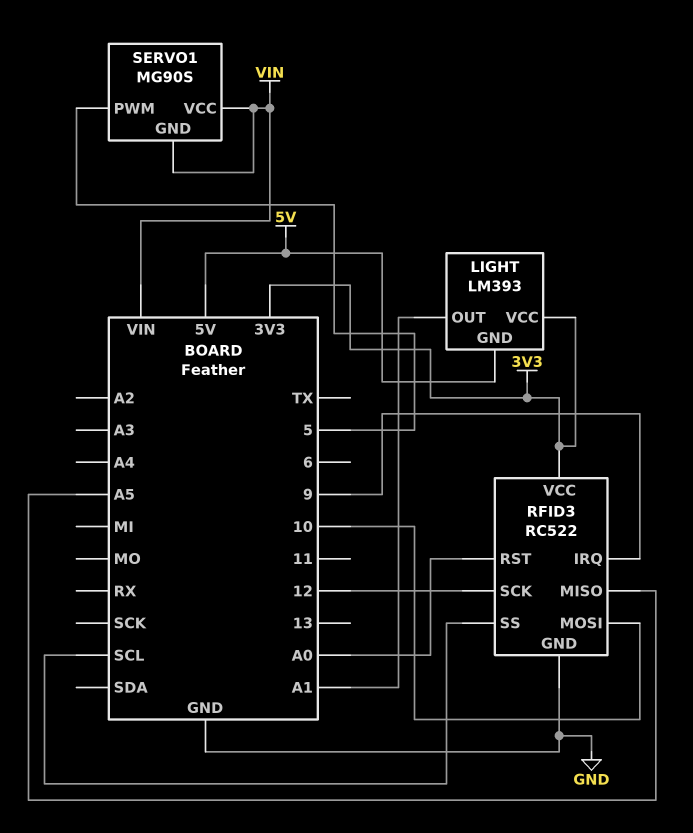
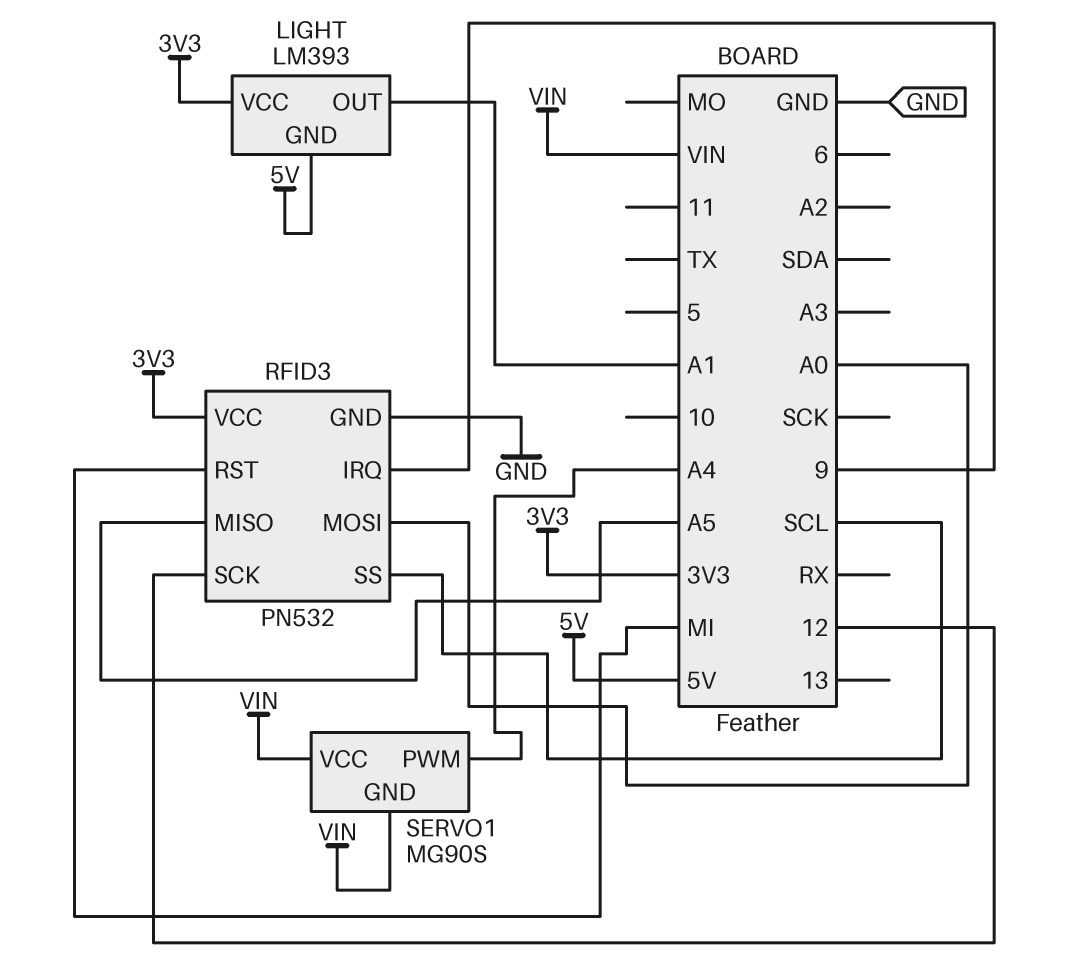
RFID3: RC522 -> PN532
RFID3 pin MOSI: 10 -> A0
RFID3 pin RST: A0 -> MI
SERVO1 pin PWM: 5 -> A4

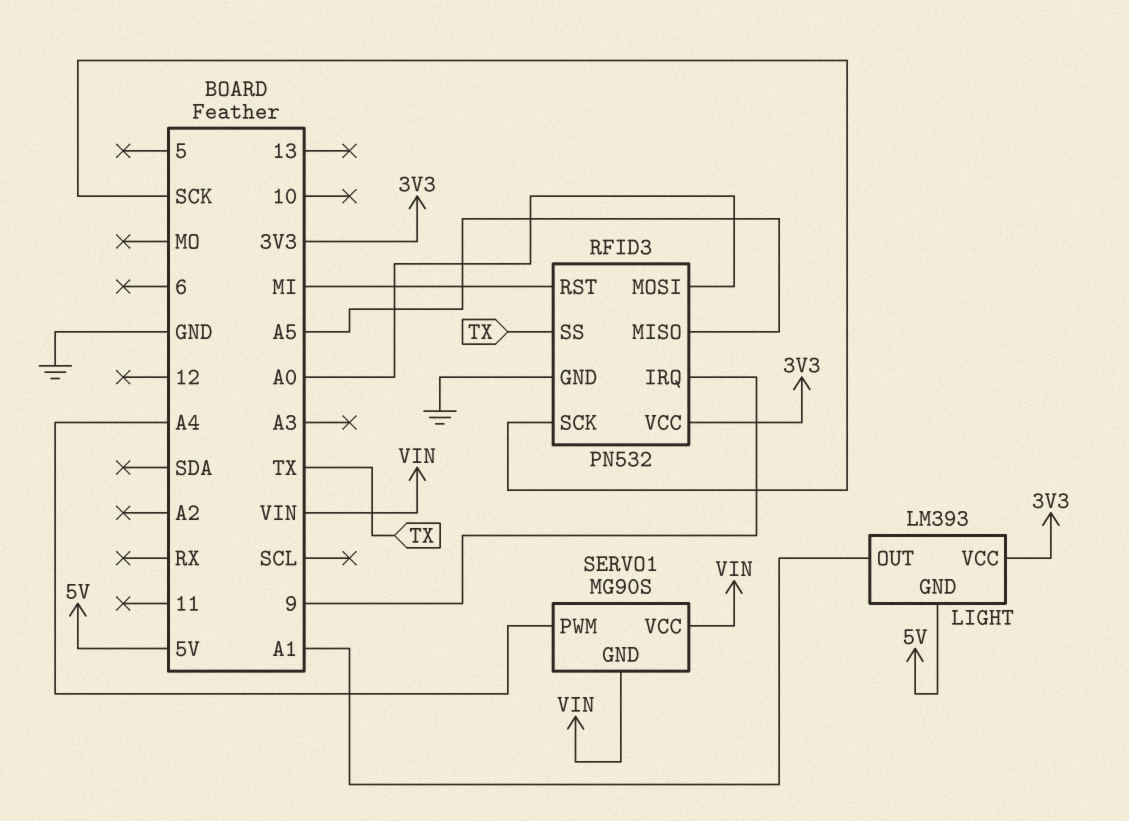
RFID3 pin SCK: 12 -> SCK
RFID3 pin SS: SCL -> TX

